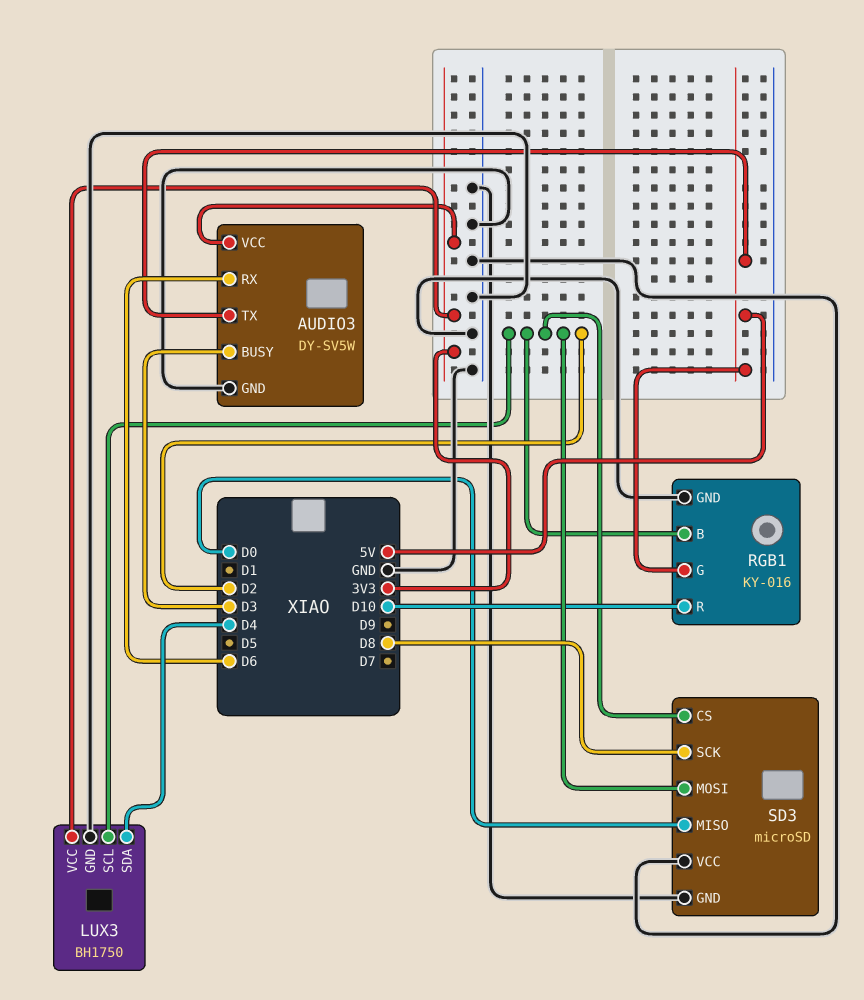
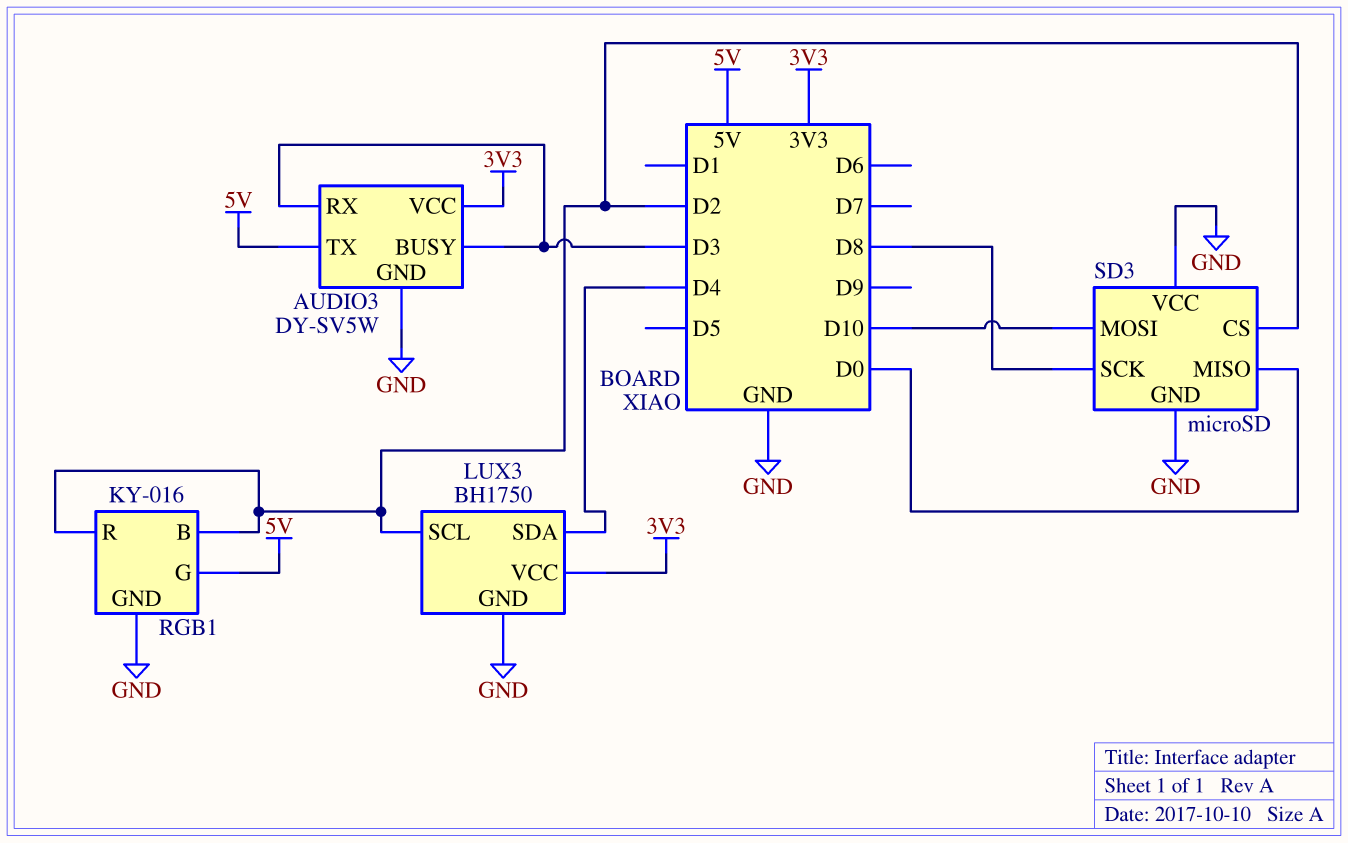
AUDIO3 pin RX: D6 -> D3
RGB1 pin R: D10 -> D2
SD3 pin MOSI: D2 -> D10

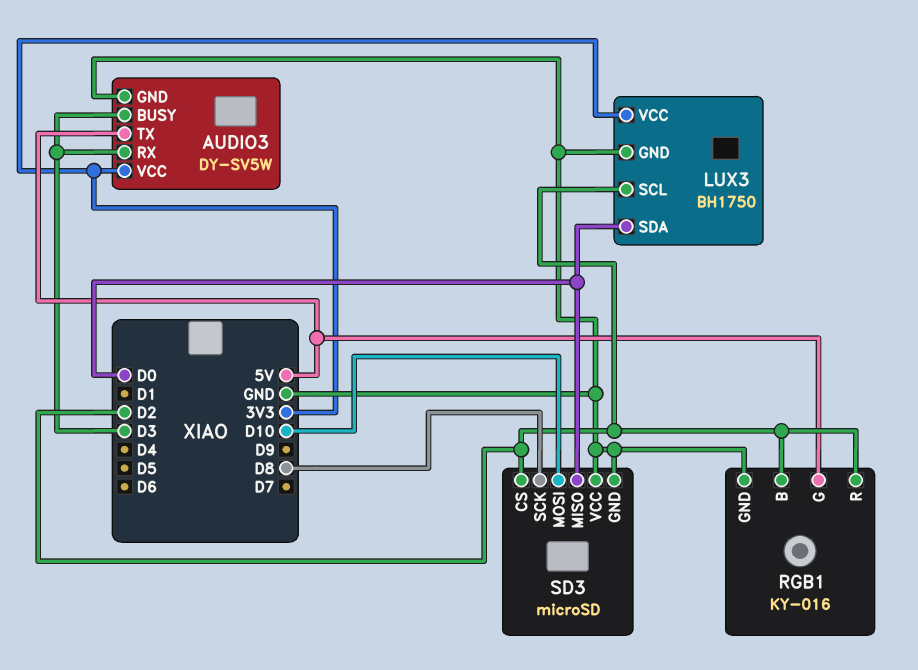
LUX3 pin SDA: D4 -> D0

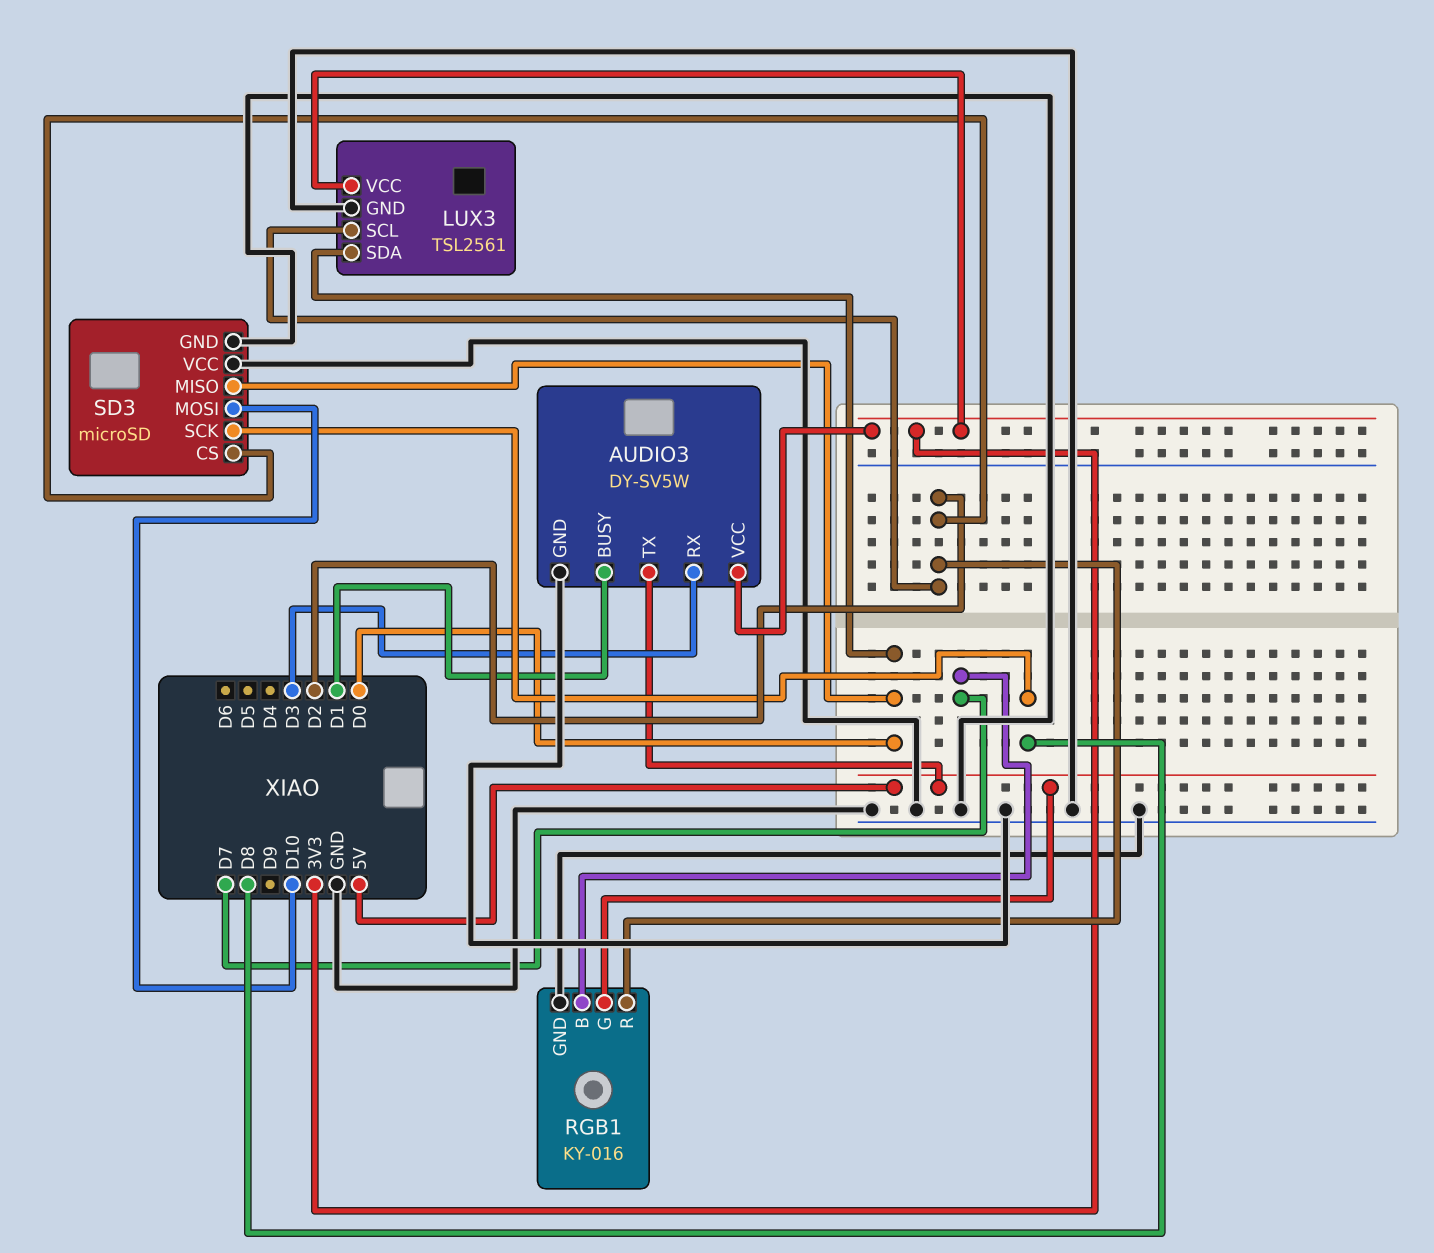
AUDIO3 pin BUSY: D3 -> D1
LUX3: BH1750 -> TSL2561
RGB1 pin B: D2 -> D7

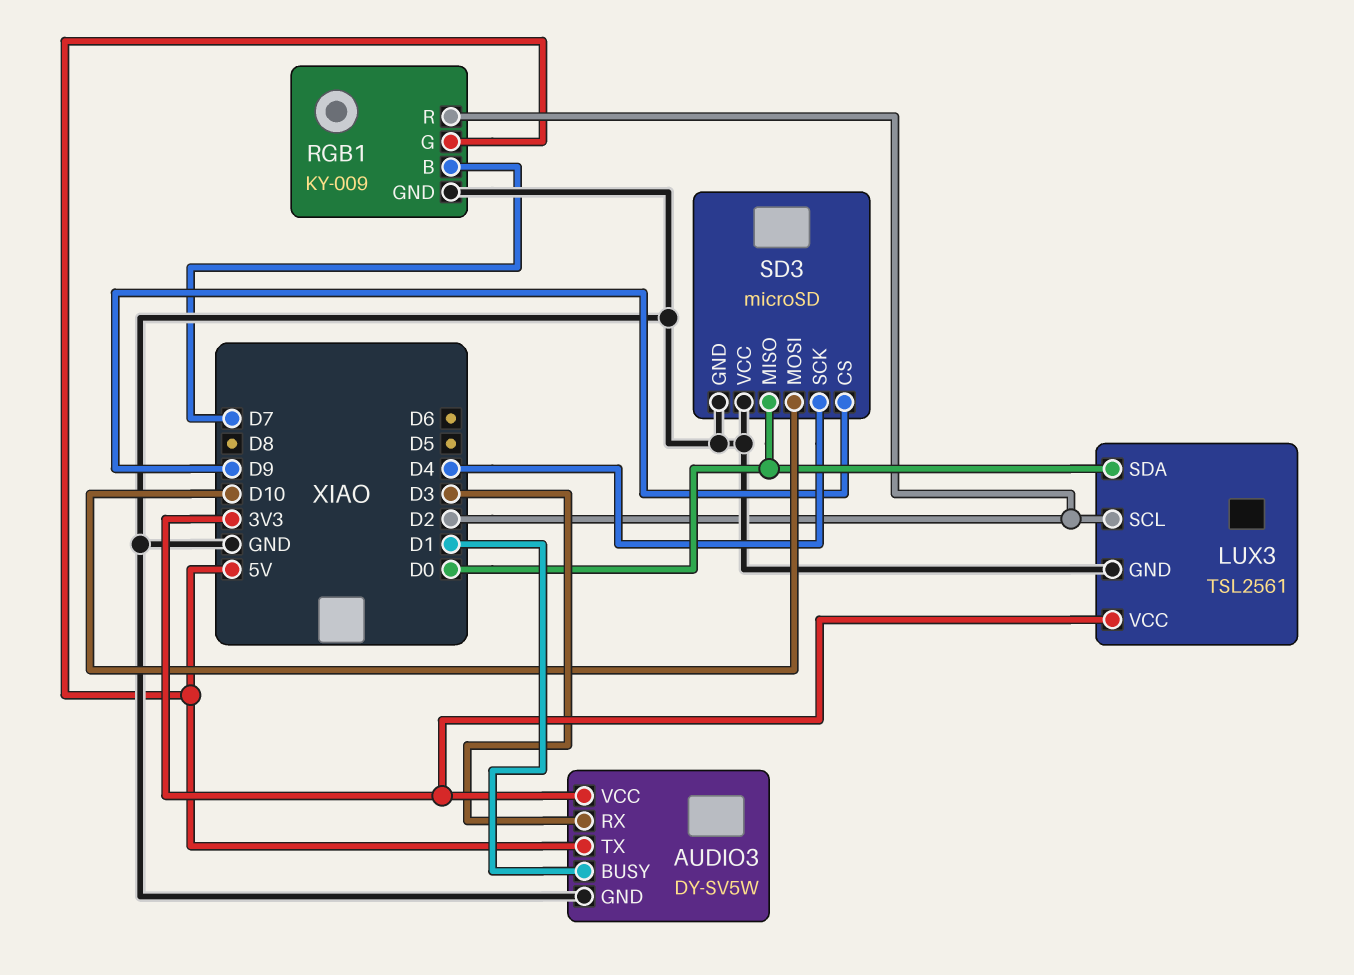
RGB1: KY-016 -> KY-009
SD3 pin CS: D2 -> D9
SD3 pin SCK: D8 -> D4

